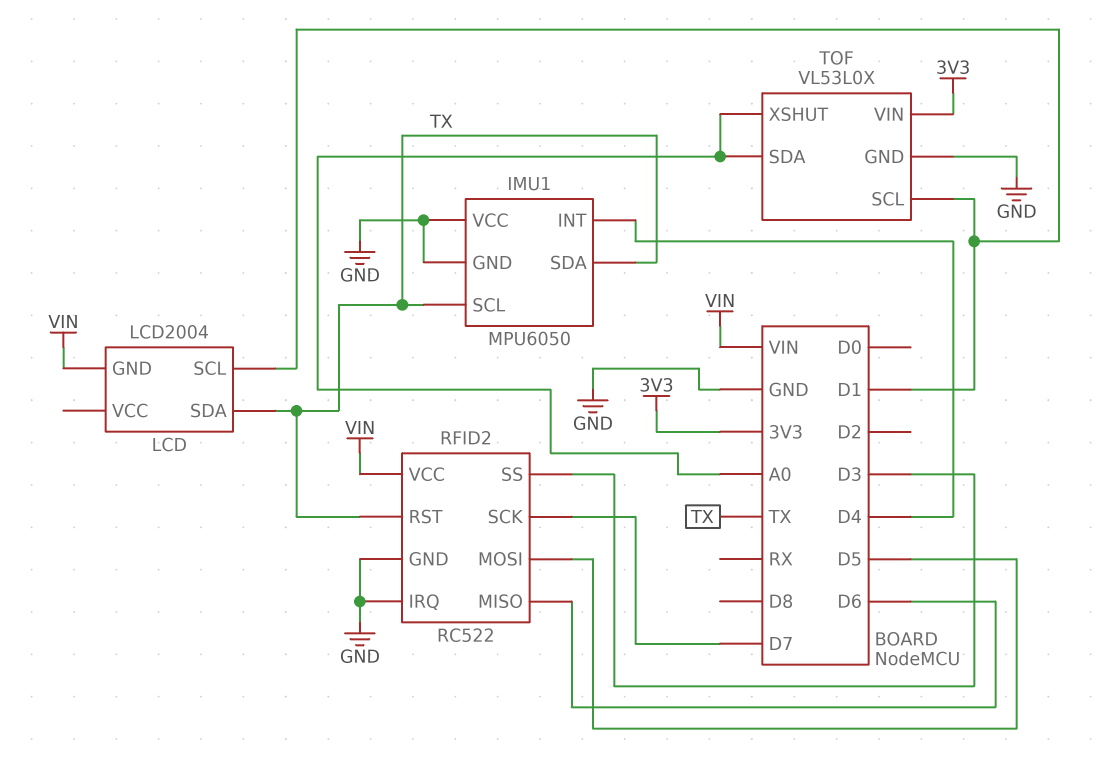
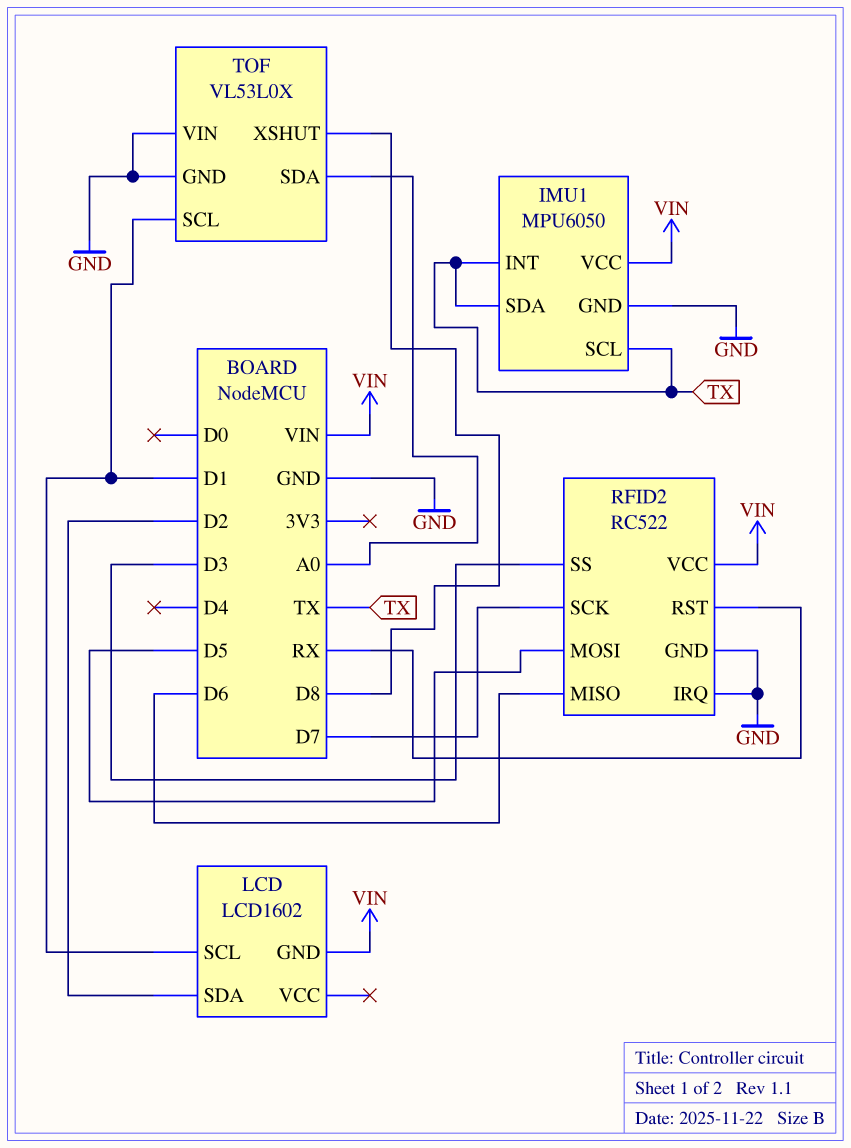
IMU1 pin INT: D4 -> TX
IMU1 pin VCC: GND -> VIN
LCD: LCD2004 -> LCD1602
LCD pin SDA: TX -> D2
RFID2 pin RST: TX -> RX
TOF pin VIN: 3V3 -> GND
TOF pin XSHUT: A0 -> D8

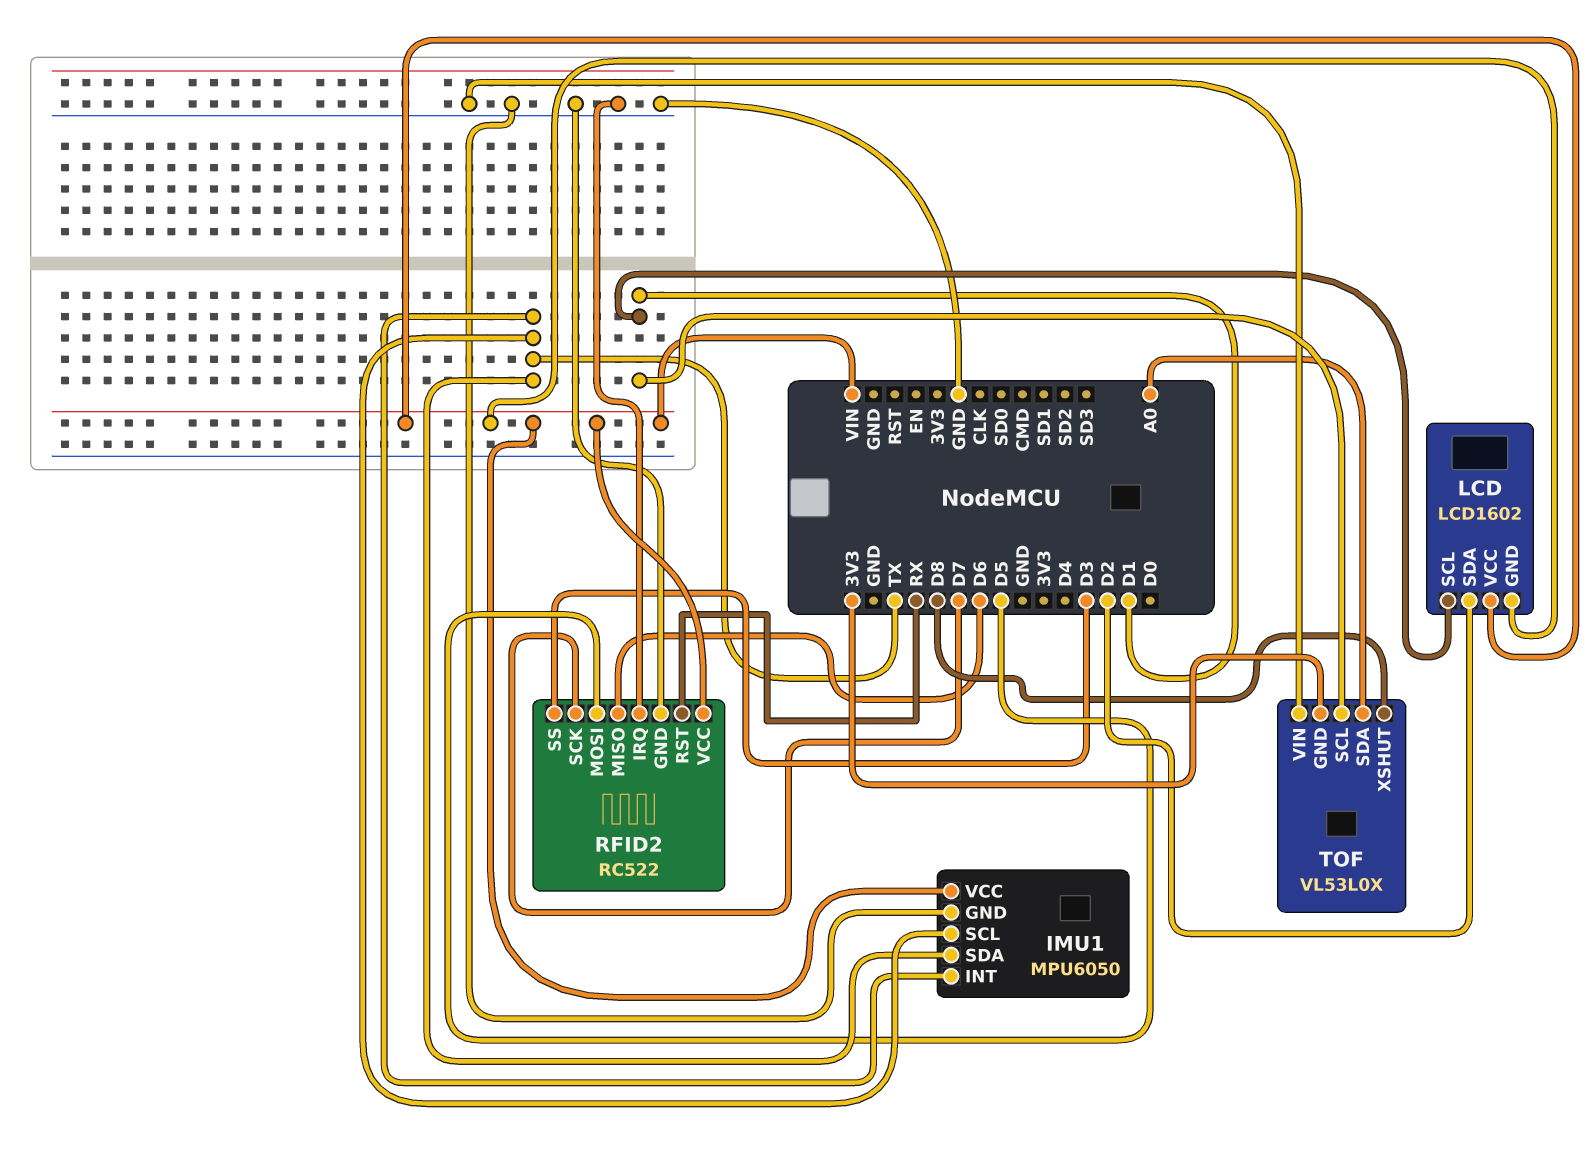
LCD pin VCC: none -> VIN
TOF pin GND: GND -> 3V3

